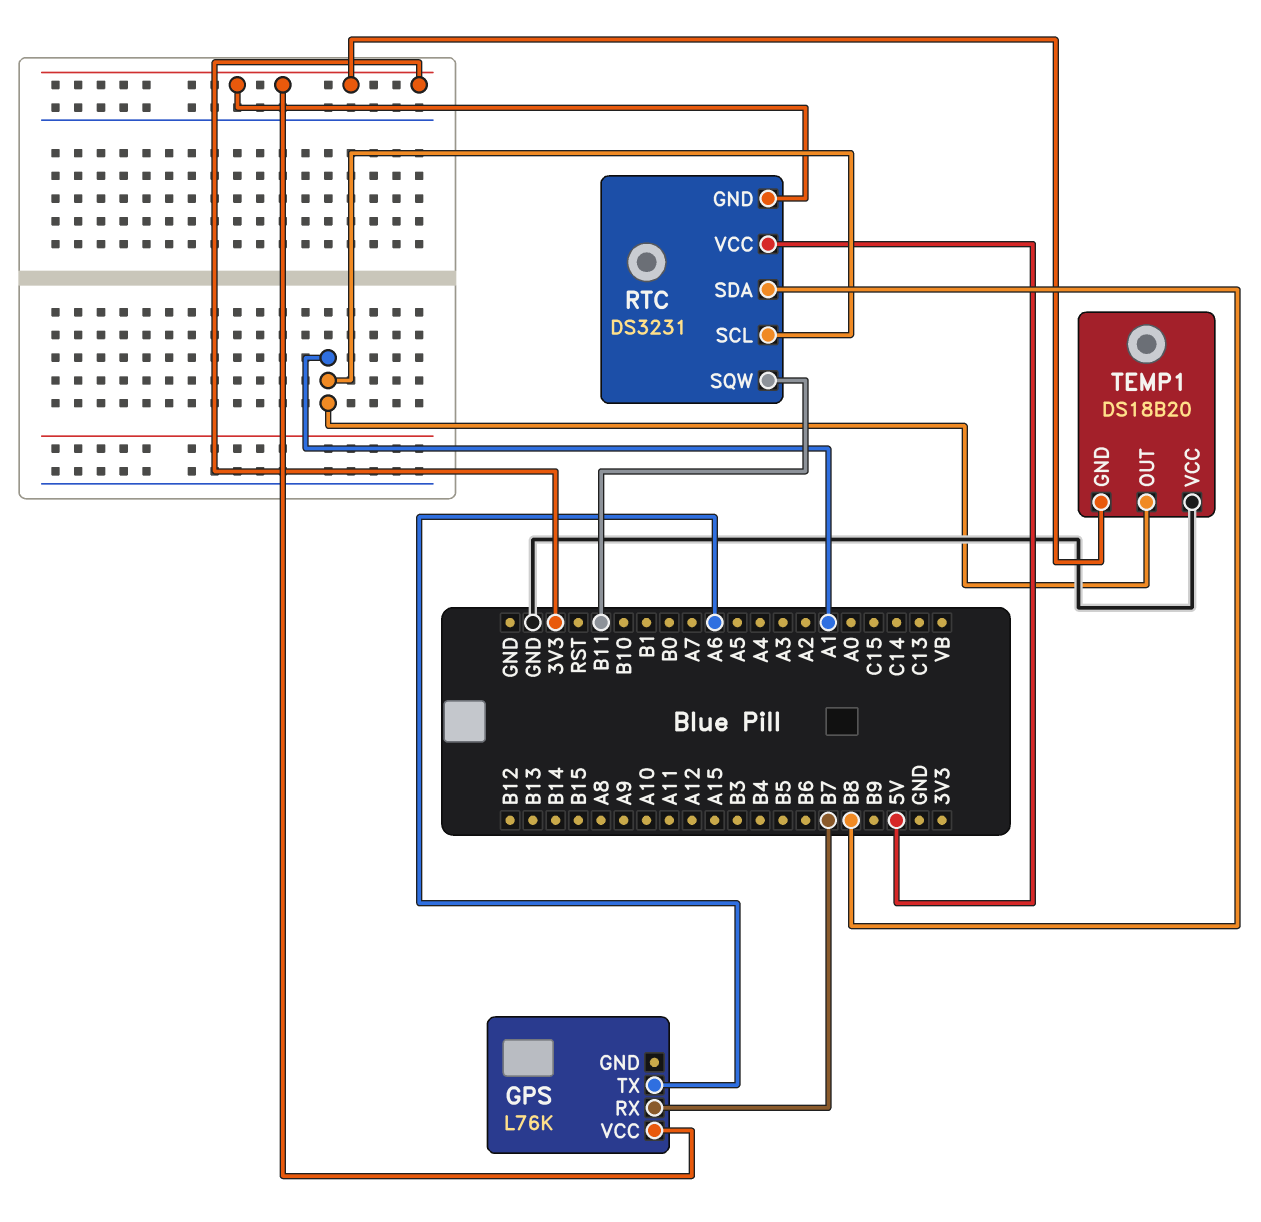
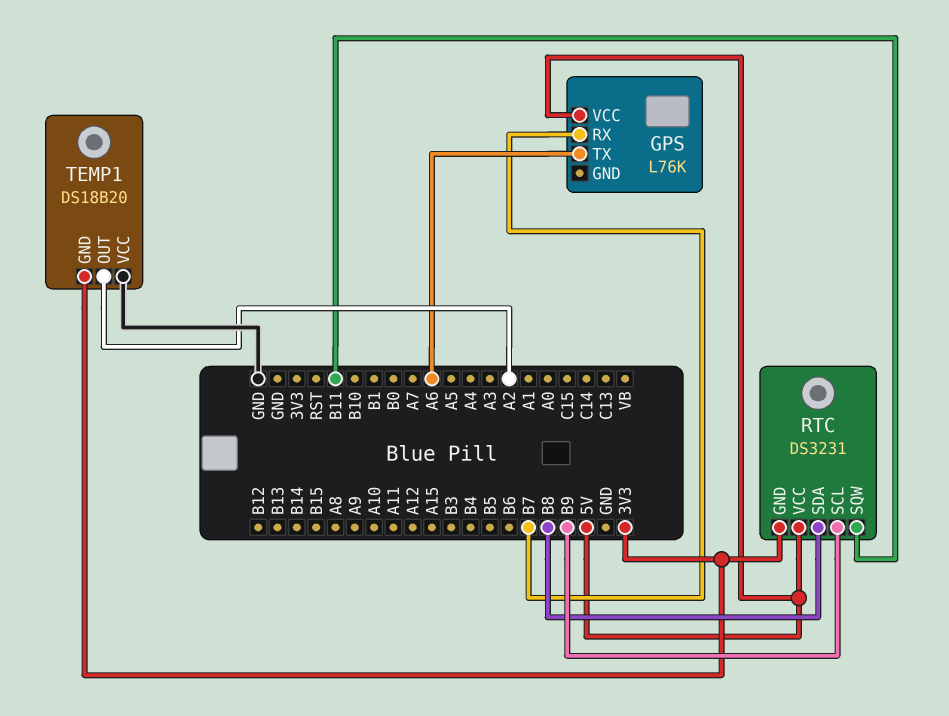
GPS pin VCC: 3V3 -> 5V
RTC pin SCL: A1 -> B9
TEMP1 pin OUT: A1 -> A2

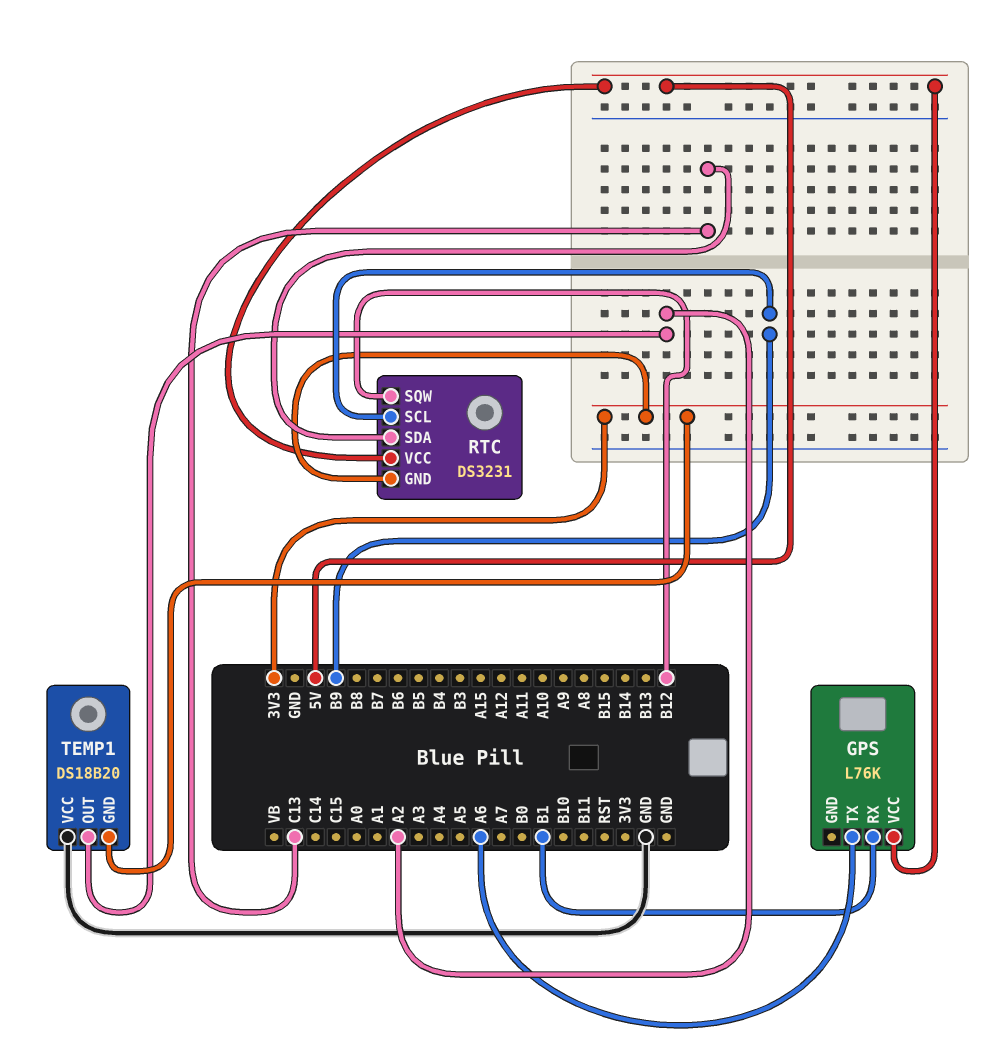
GPS pin RX: B7 -> B1
RTC pin SDA: B8 -> C13
RTC pin SQW: B11 -> B12

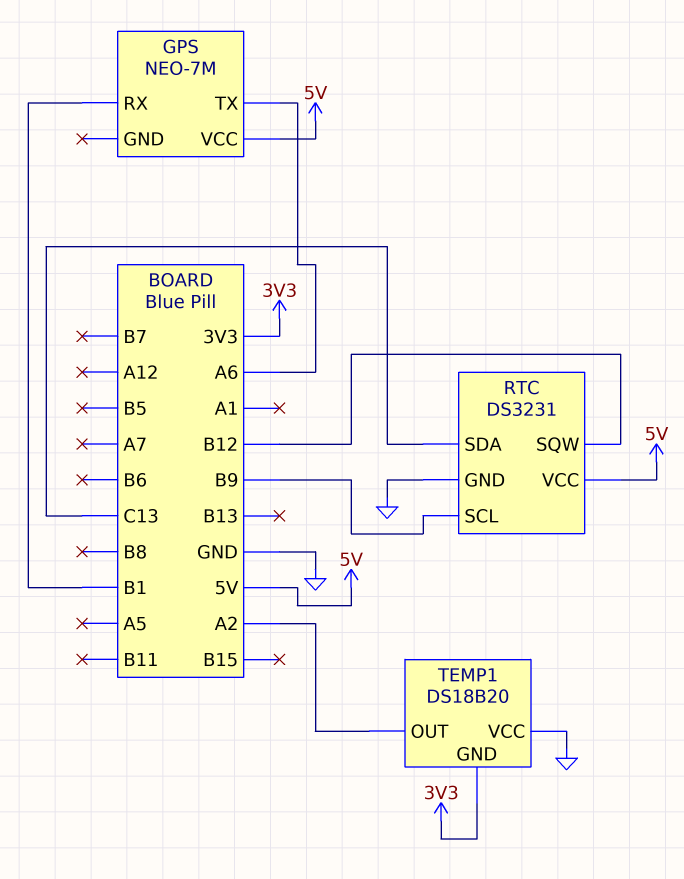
GPS: L76K -> NEO-7M
RTC pin GND: 3V3 -> GND

